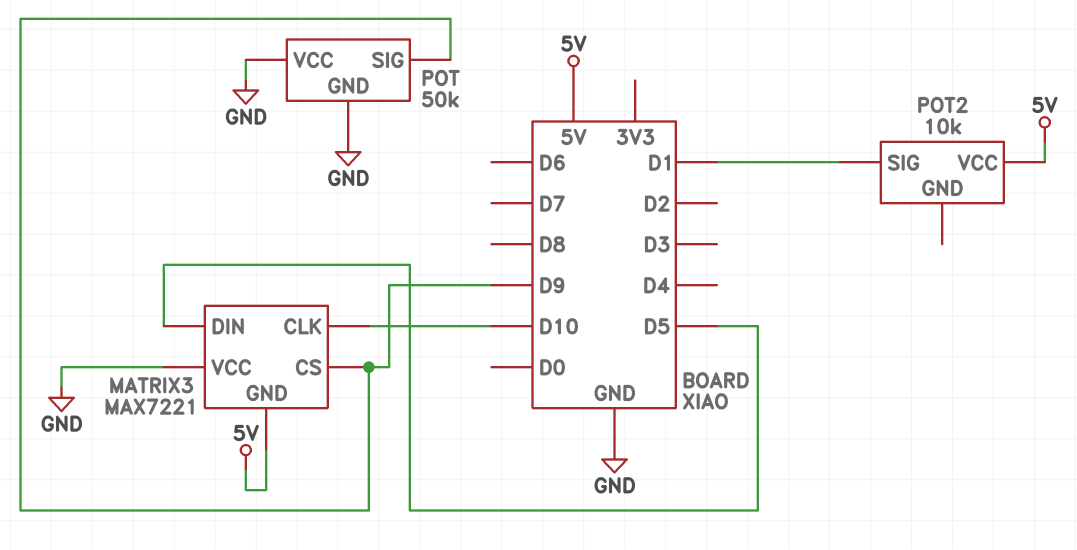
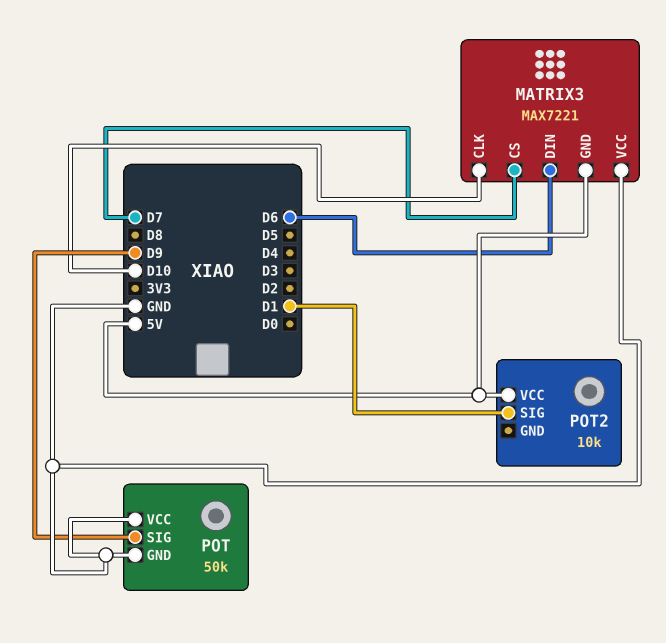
MATRIX3 pin CS: D9 -> D7
MATRIX3 pin DIN: D5 -> D6

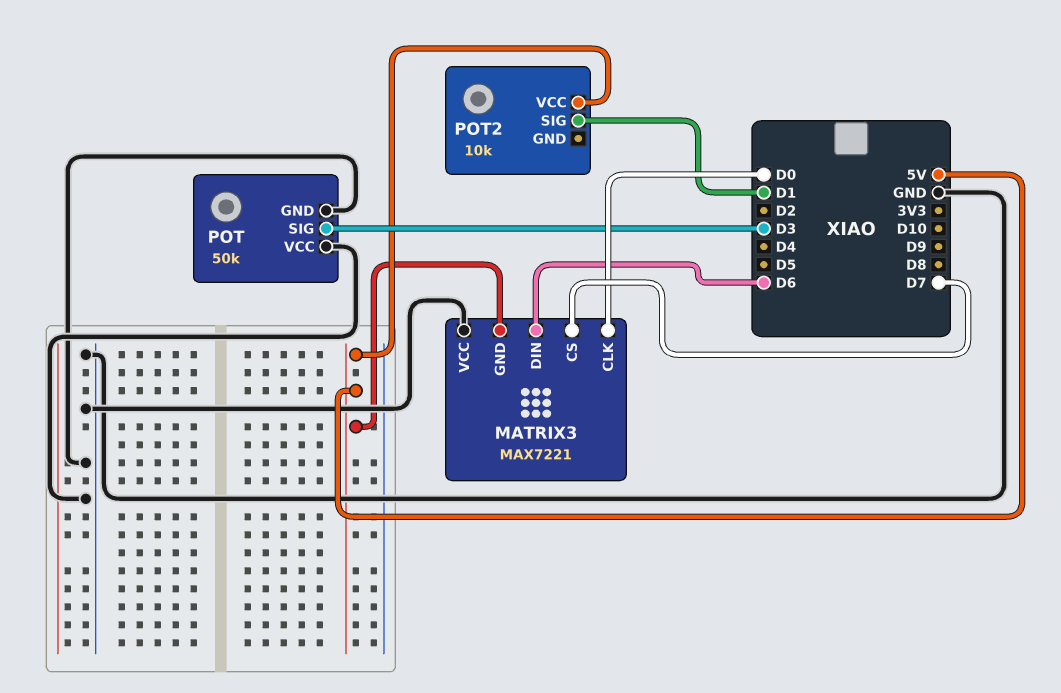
MATRIX3 pin CLK: D10 -> D0
POT pin SIG: D9 -> D3

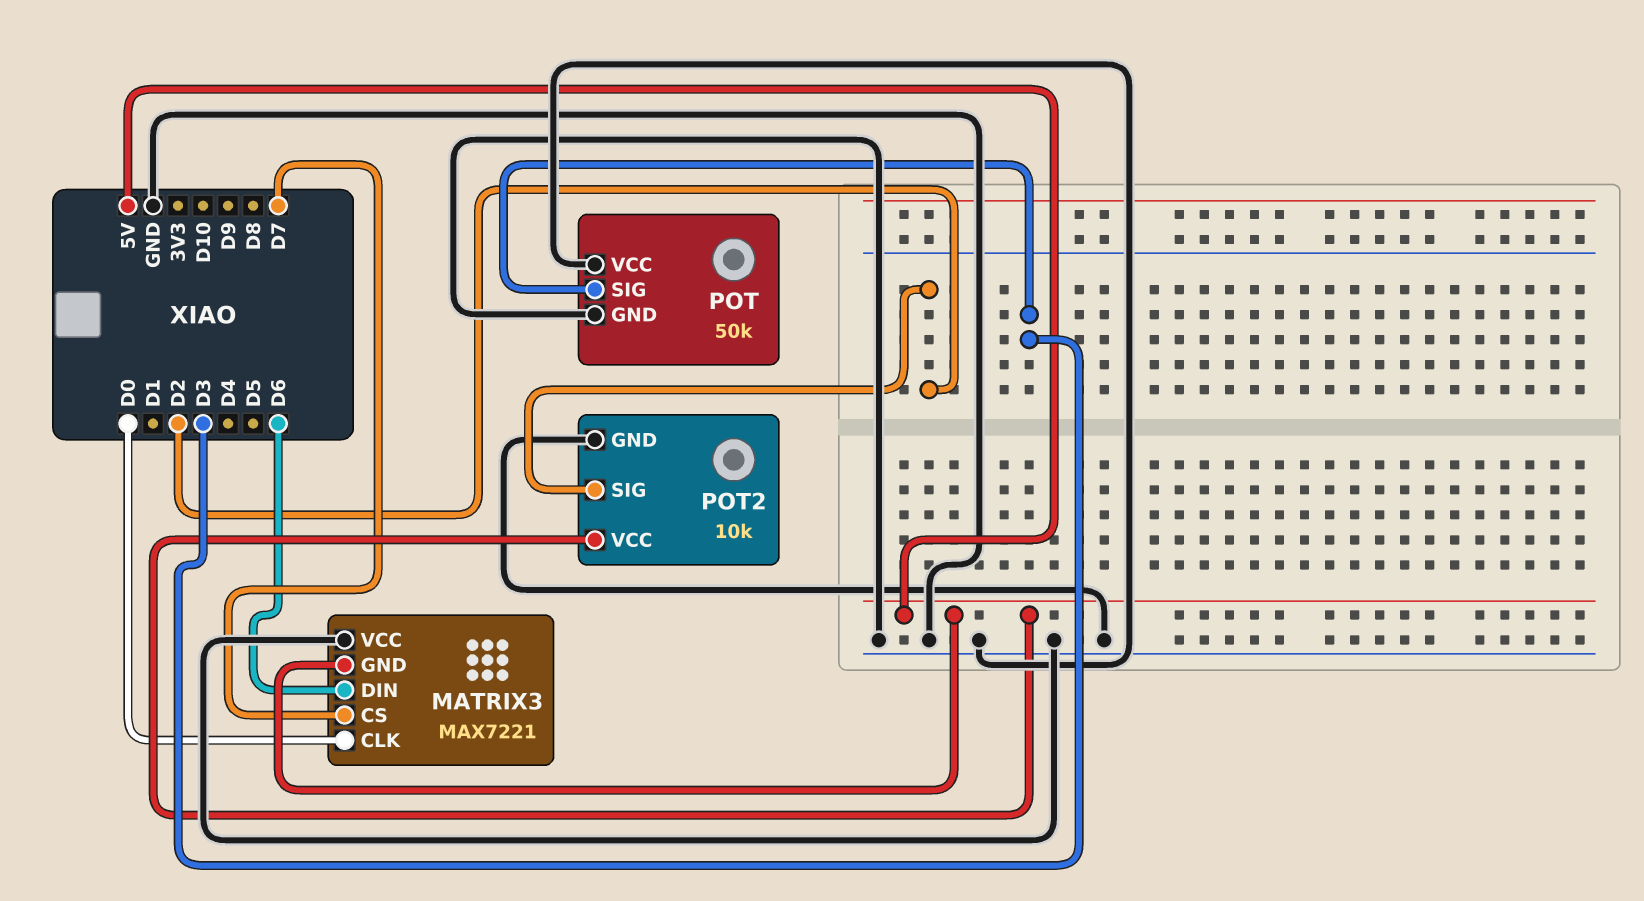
POT2 pin GND: none -> GND
POT2 pin SIG: D1 -> D2

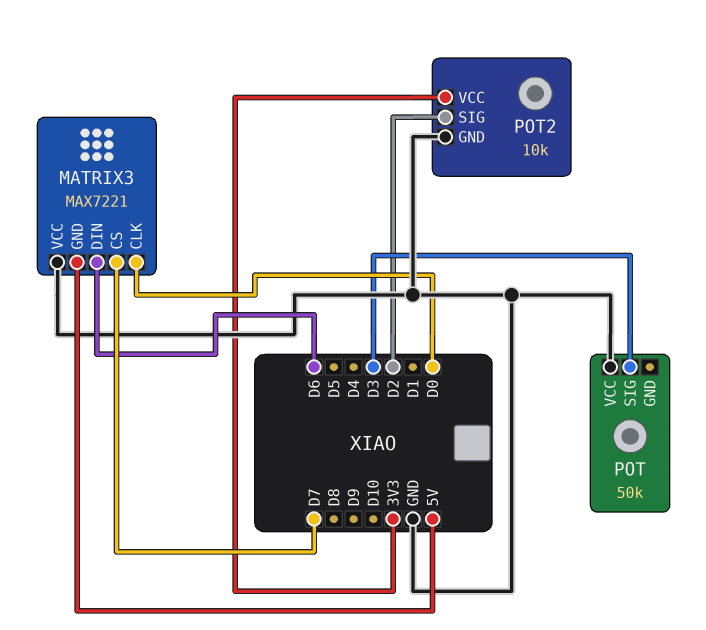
POT pin GND: GND -> none
POT2 pin VCC: 5V -> 3V3

